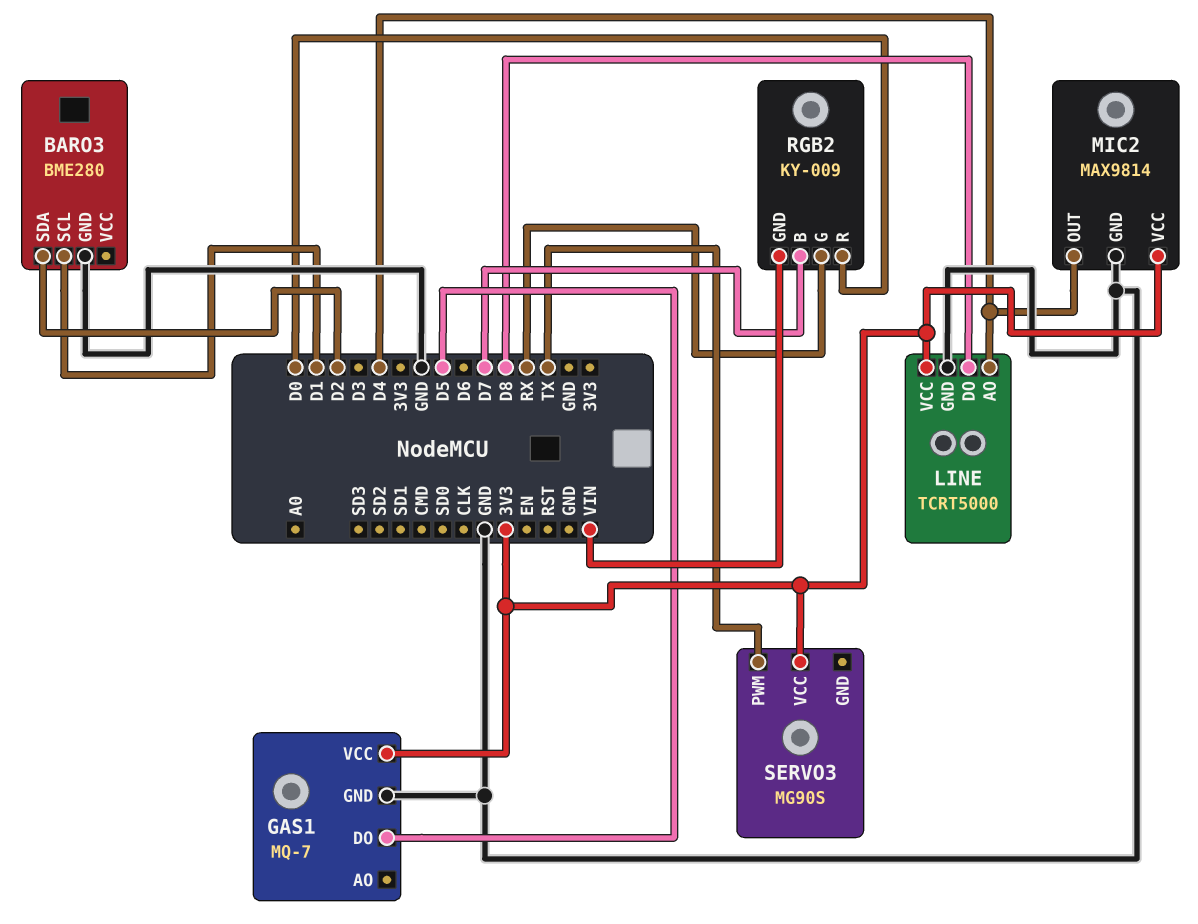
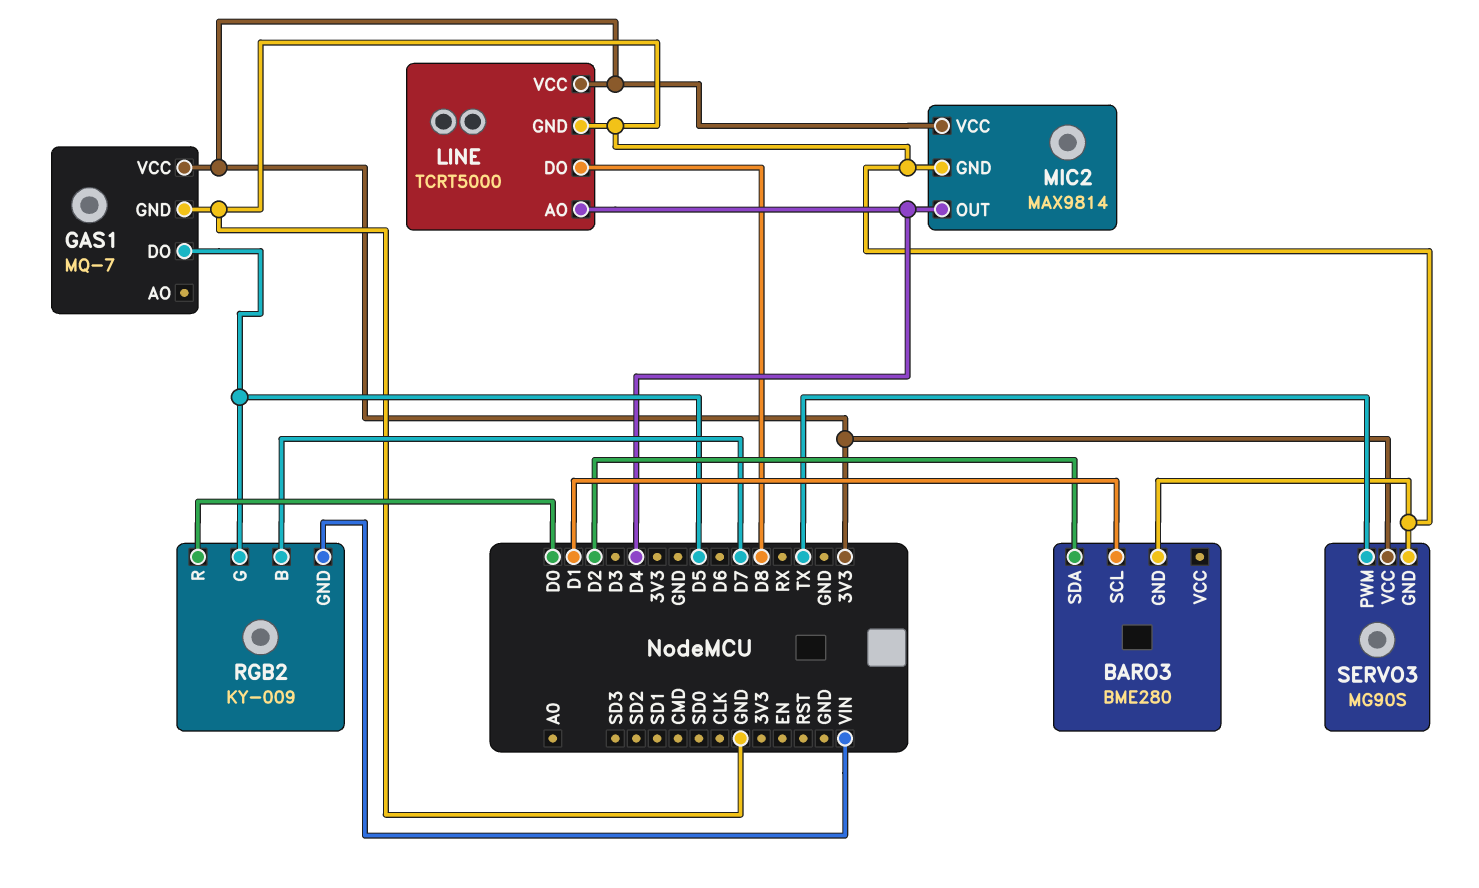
RGB2 pin G: RX -> D5
SERVO3 pin GND: none -> GND

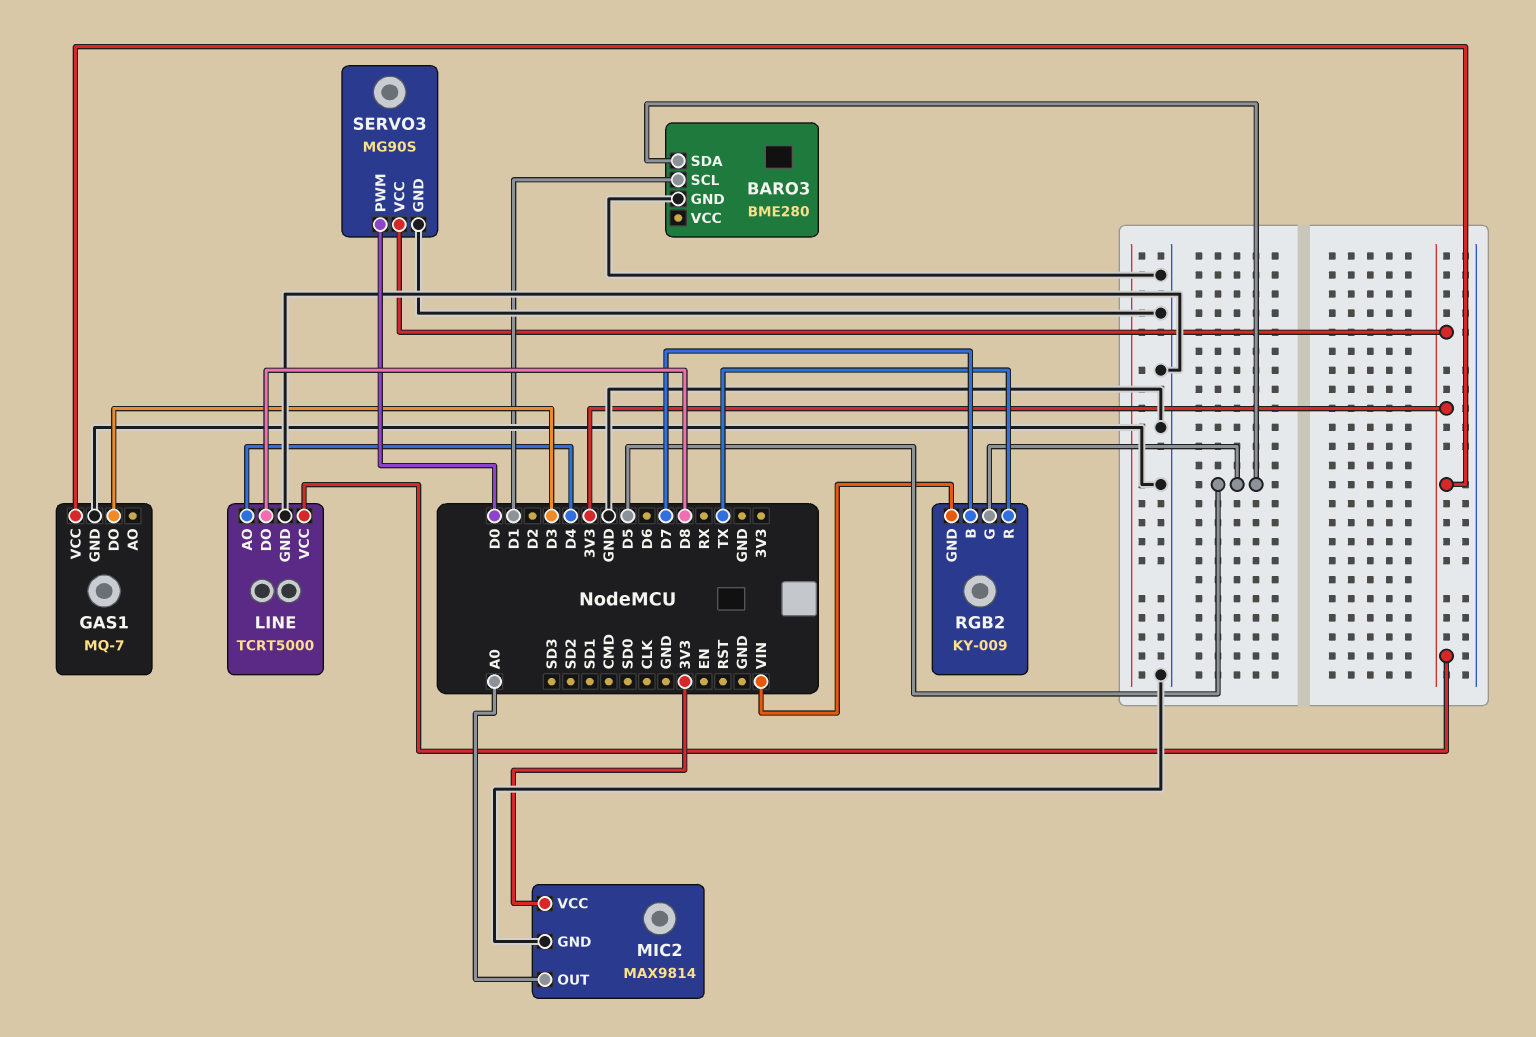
BARO3 pin SDA: D2 -> D5
GAS1 pin DO: D5 -> D3
MIC2 pin OUT: D4 -> A0
RGB2 pin R: D0 -> TX
SERVO3 pin PWM: TX -> D0

